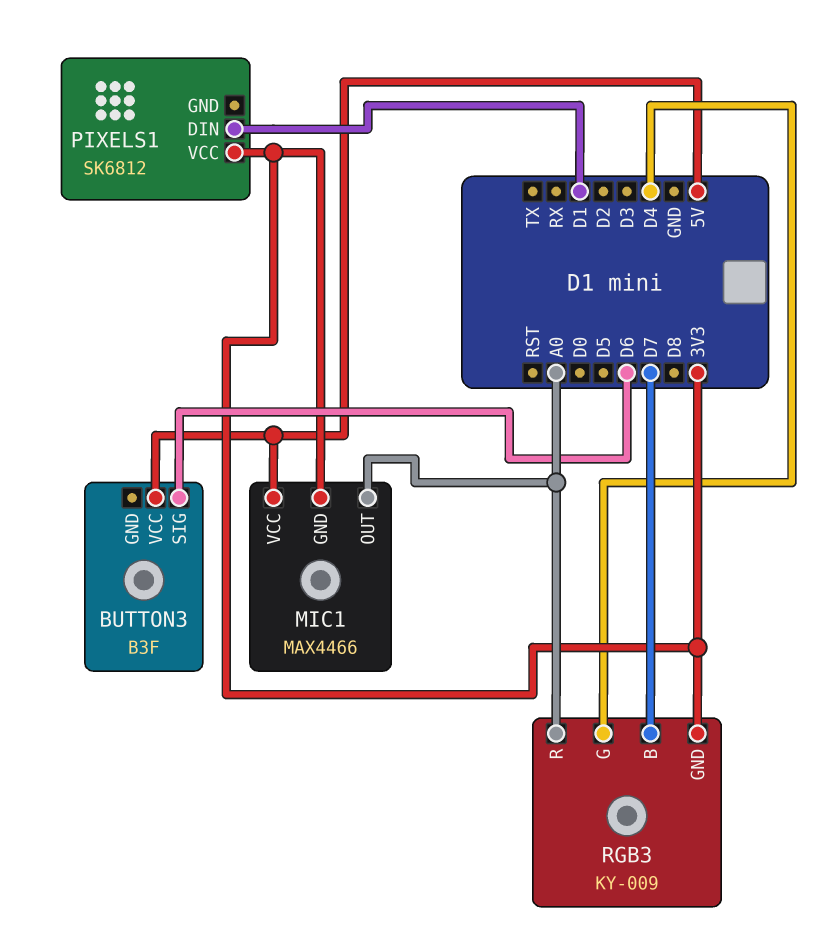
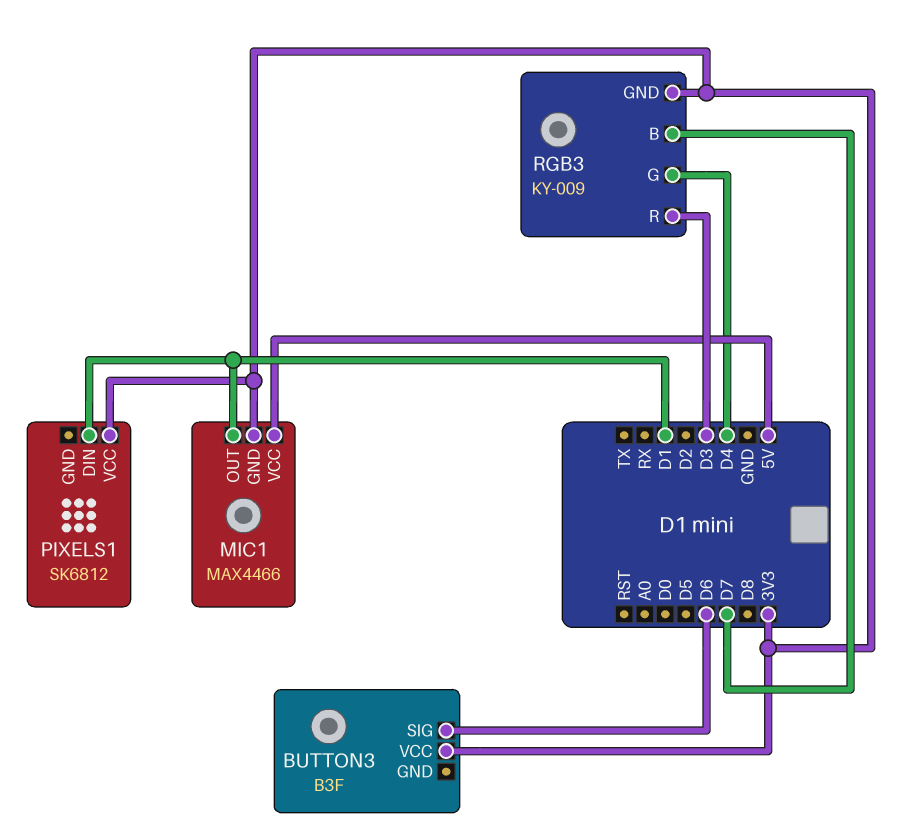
BUTTON3 pin VCC: 5V -> 3V3
MIC1 pin OUT: A0 -> D1
RGB3 pin R: A0 -> D3

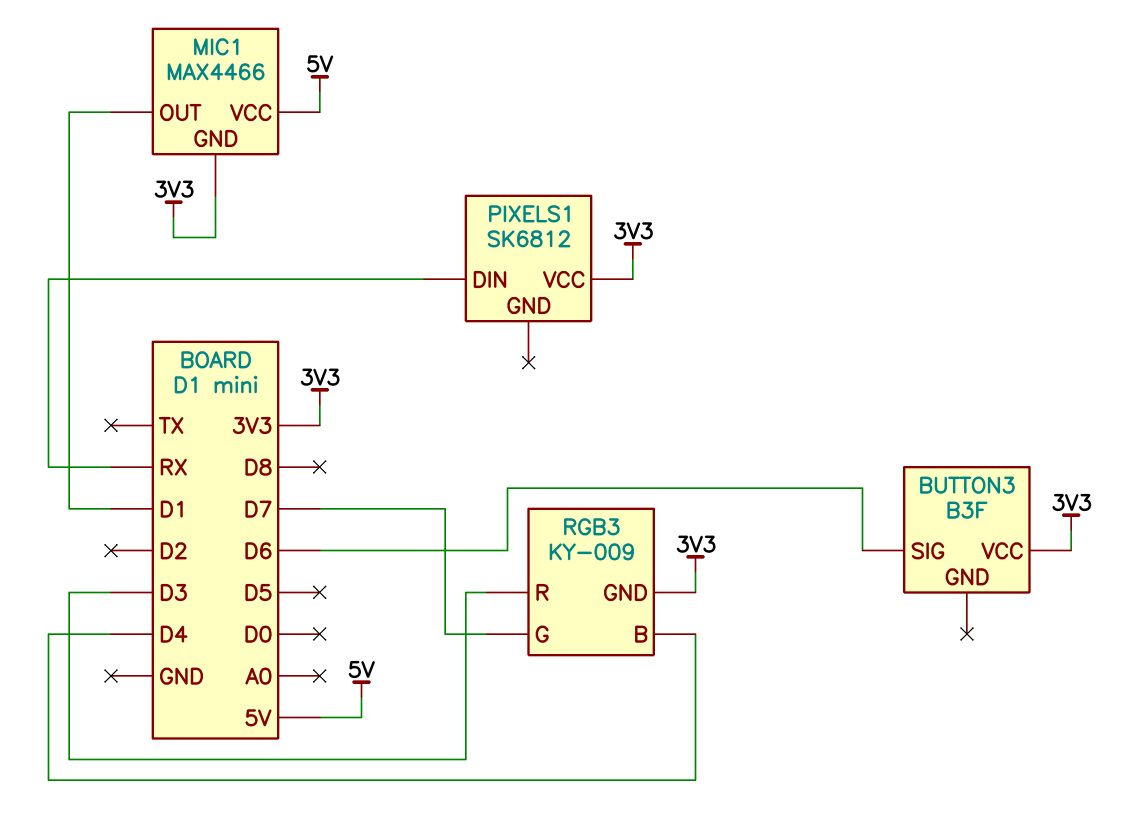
PIXELS1 pin DIN: D1 -> RX
RGB3 pin B: D7 -> D4
RGB3 pin G: D4 -> D7

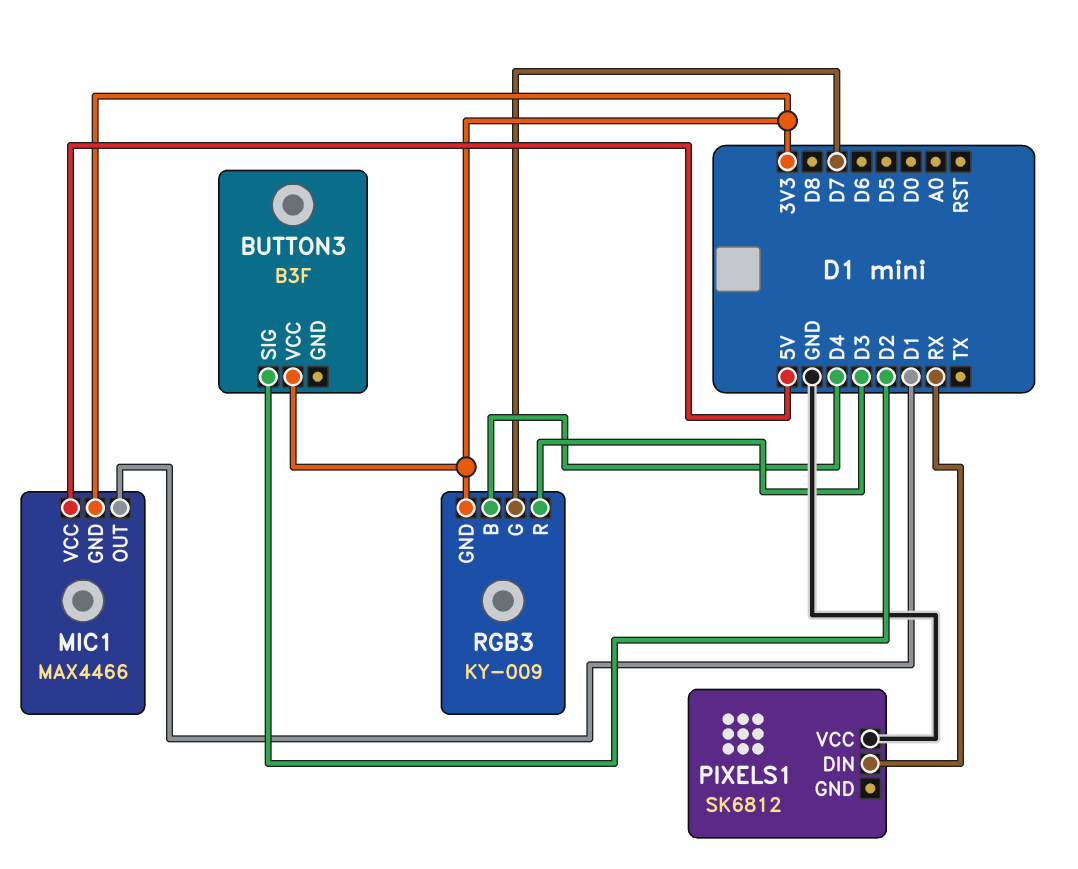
BUTTON3 pin SIG: D6 -> D2
PIXELS1 pin VCC: 3V3 -> GND

